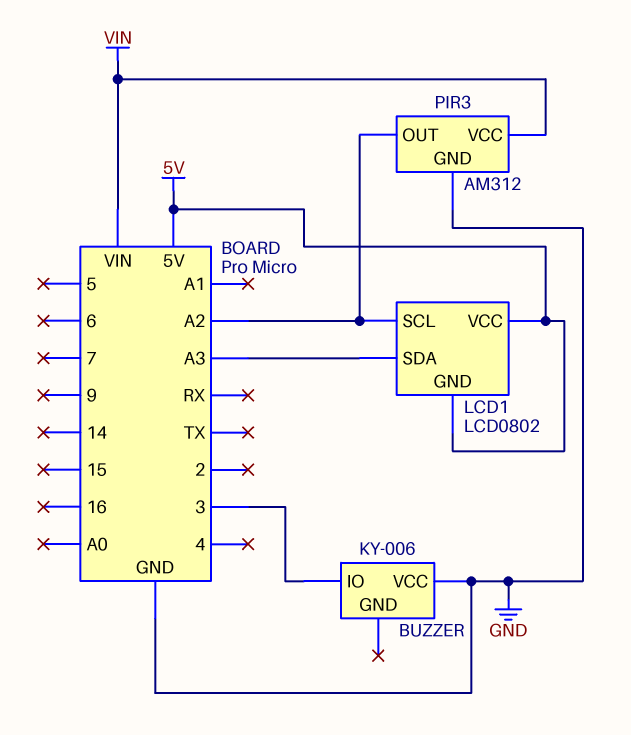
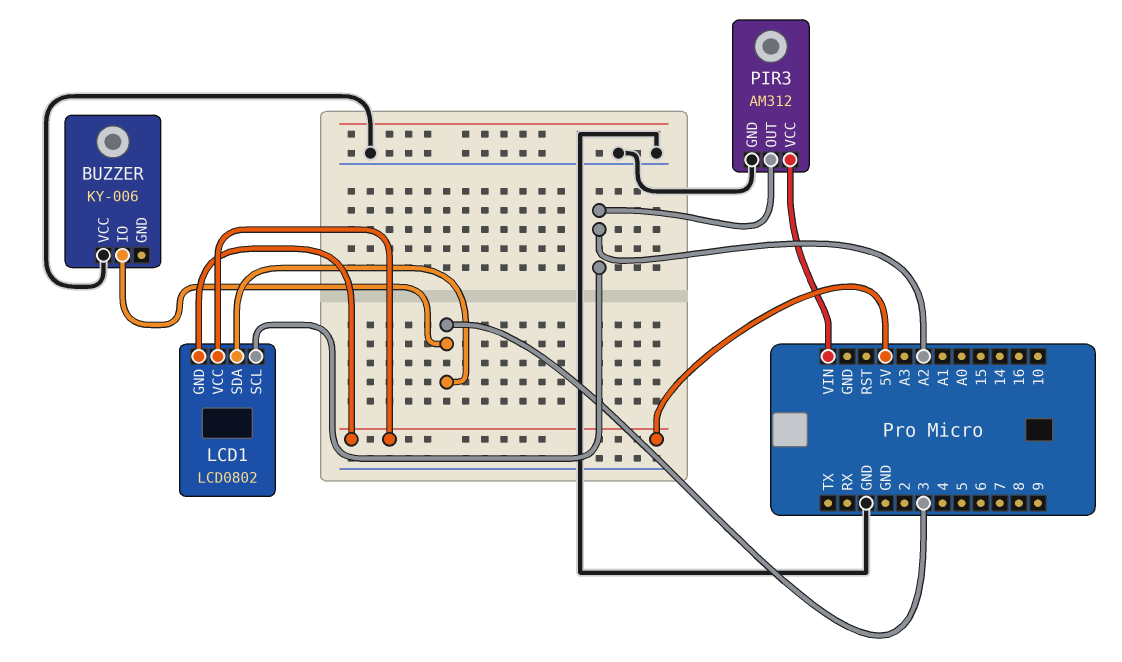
LCD1 pin SDA: A3 -> 3

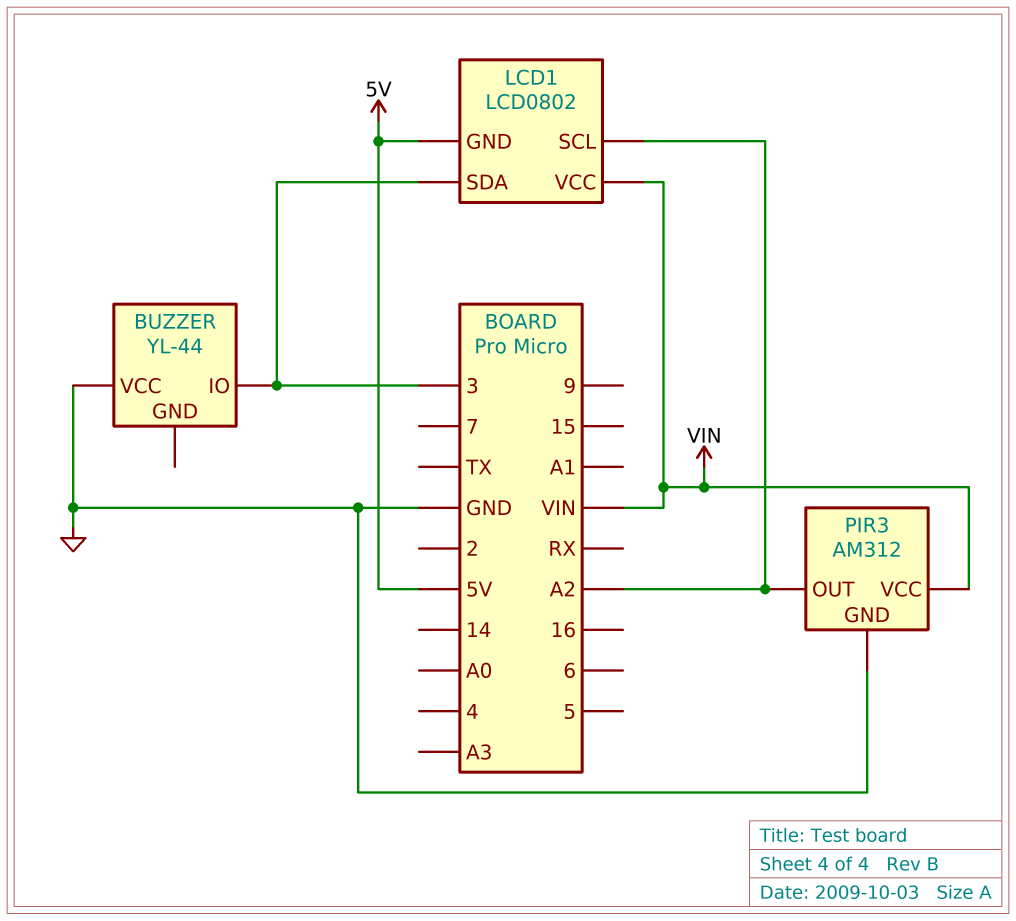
BUZZER: KY-006 -> YL-44
LCD1 pin VCC: 5V -> VIN

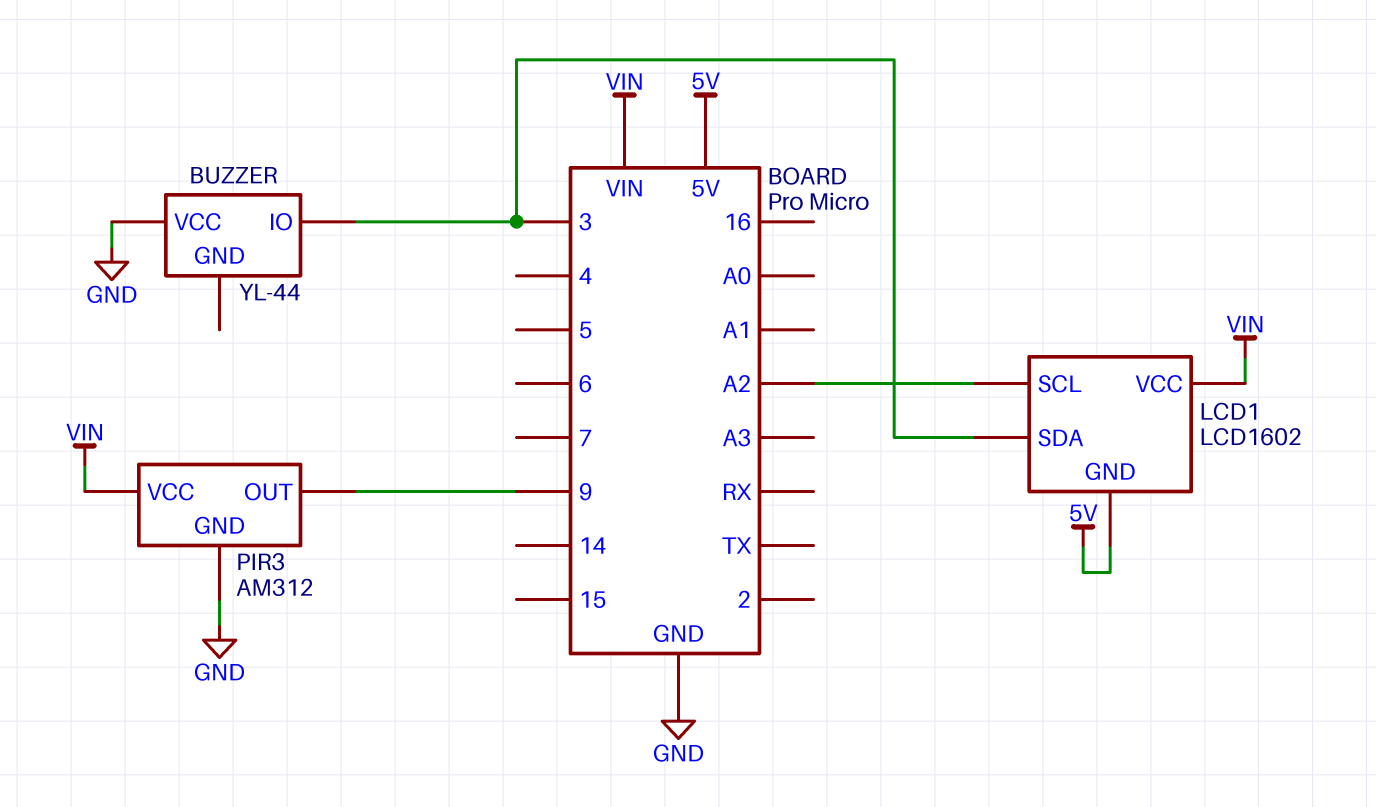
LCD1: LCD0802 -> LCD1602
PIR3 pin OUT: A2 -> 9

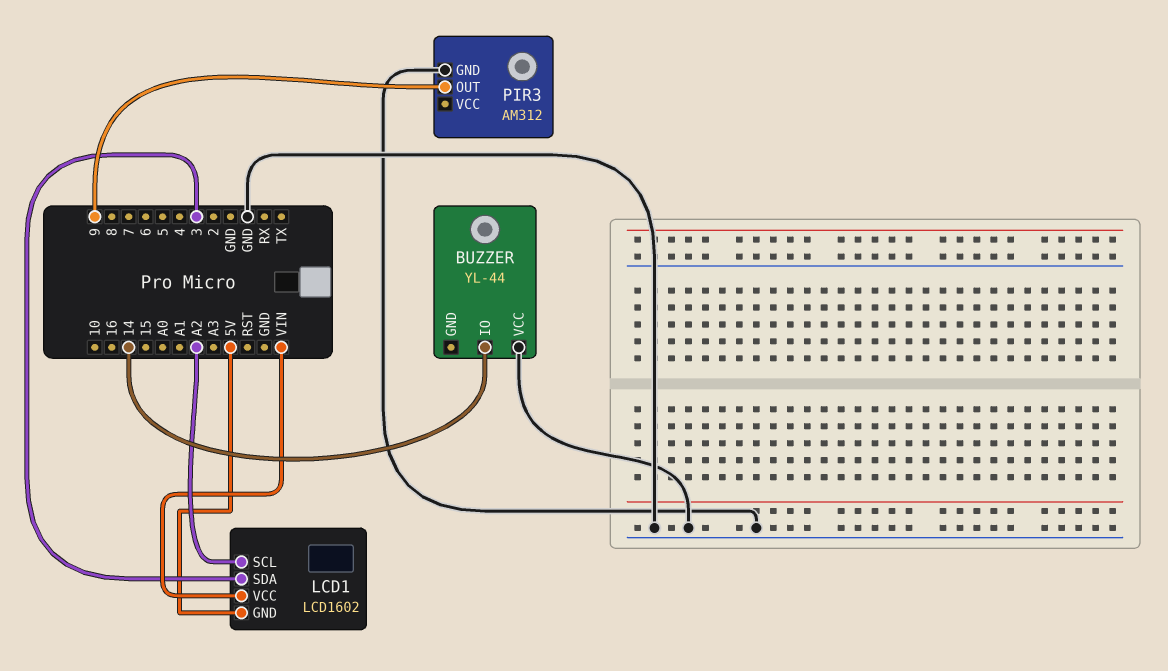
BUZZER pin IO: 3 -> 14
PIR3 pin VCC: VIN -> none

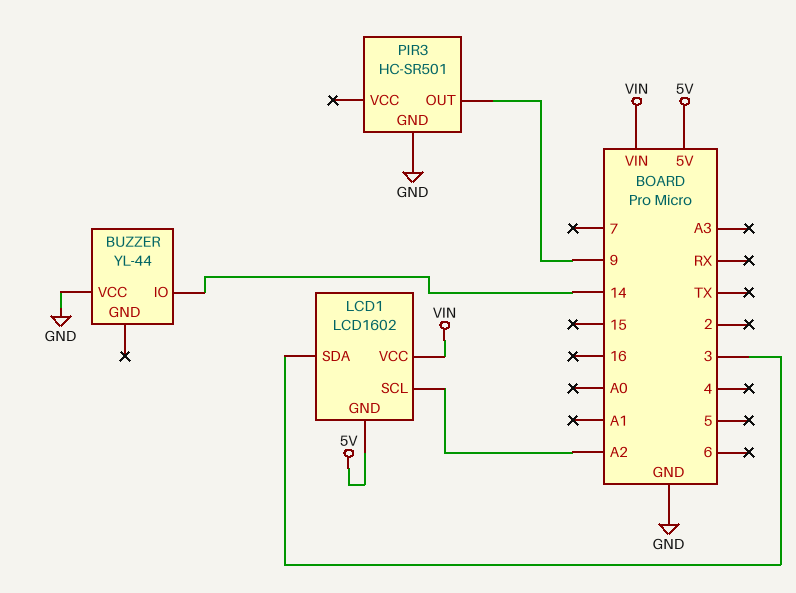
PIR3: AM312 -> HC-SR501

